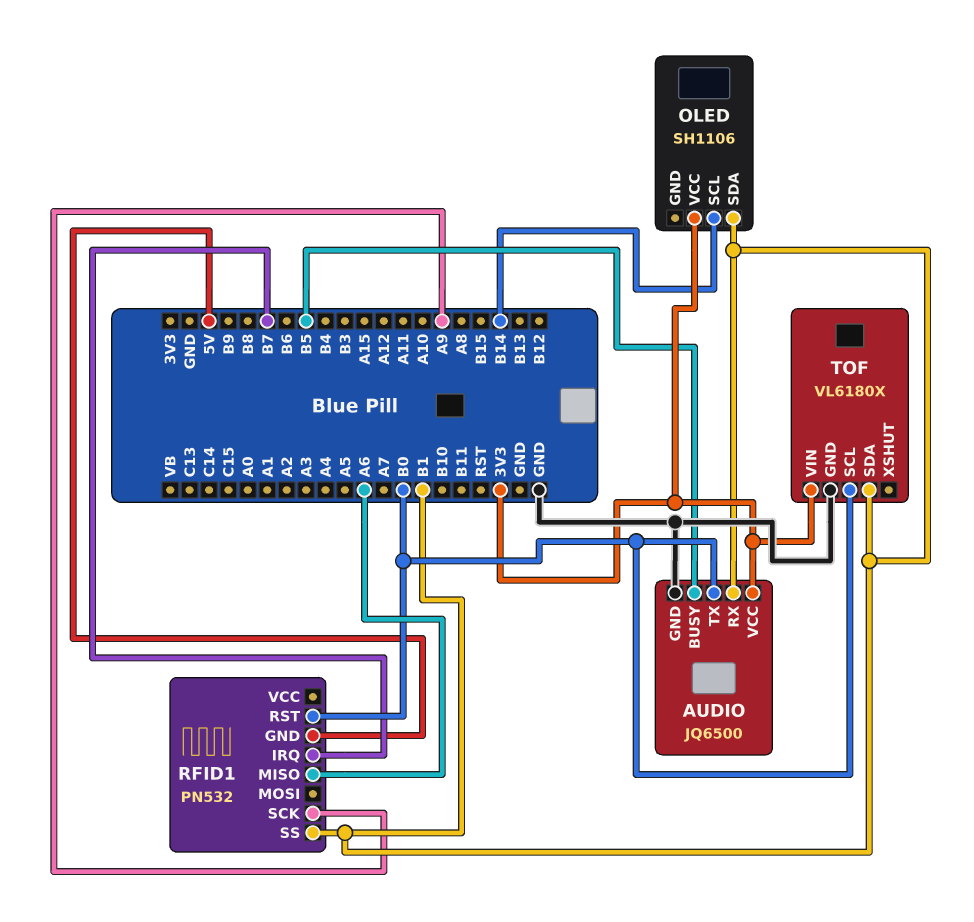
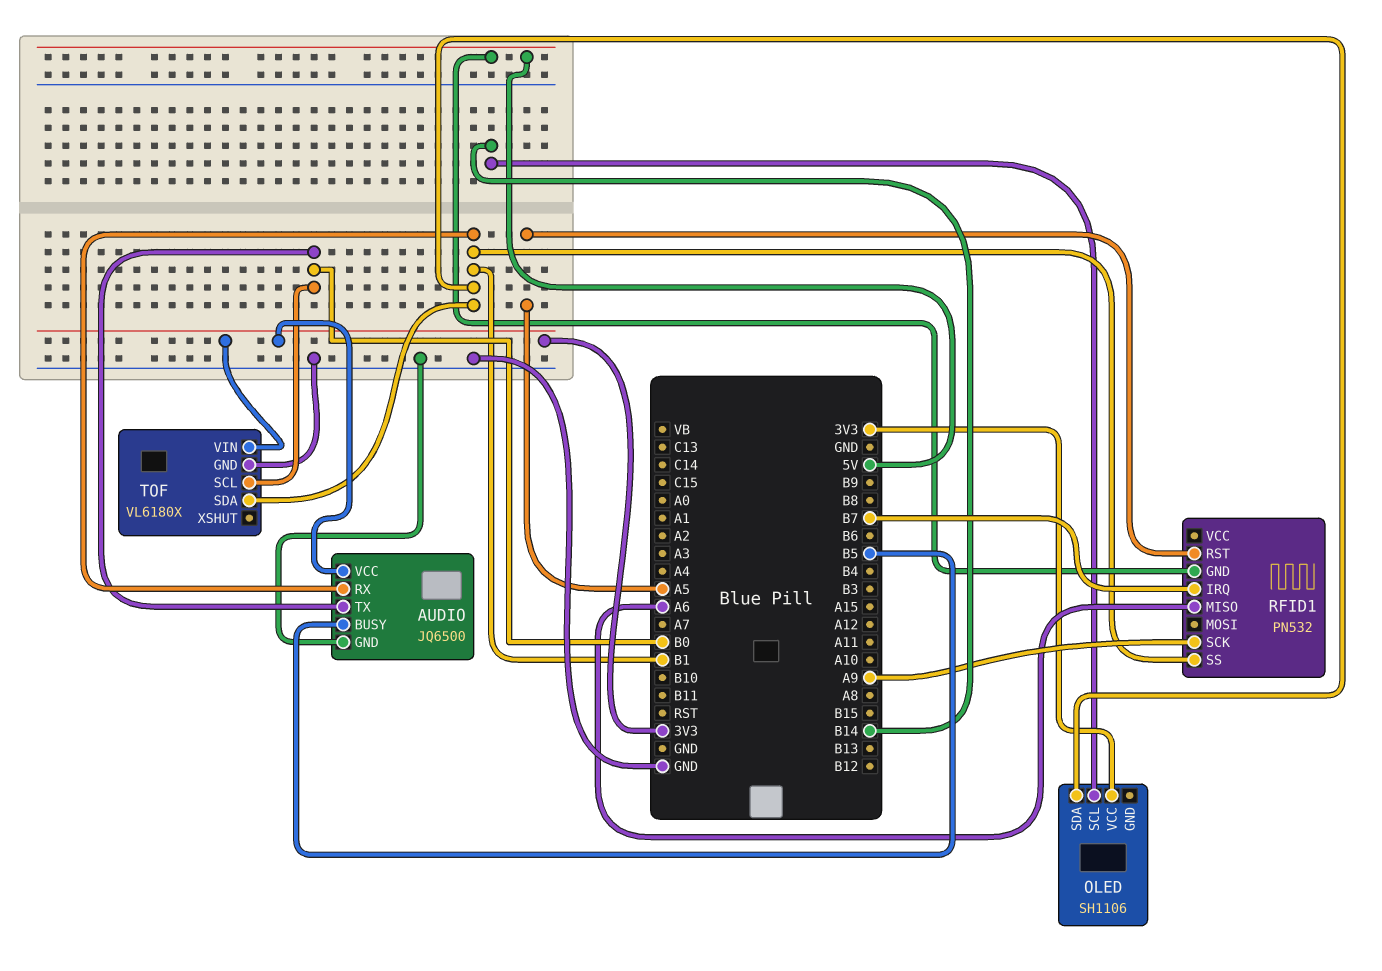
RFID1 pin RST: B0 -> A5

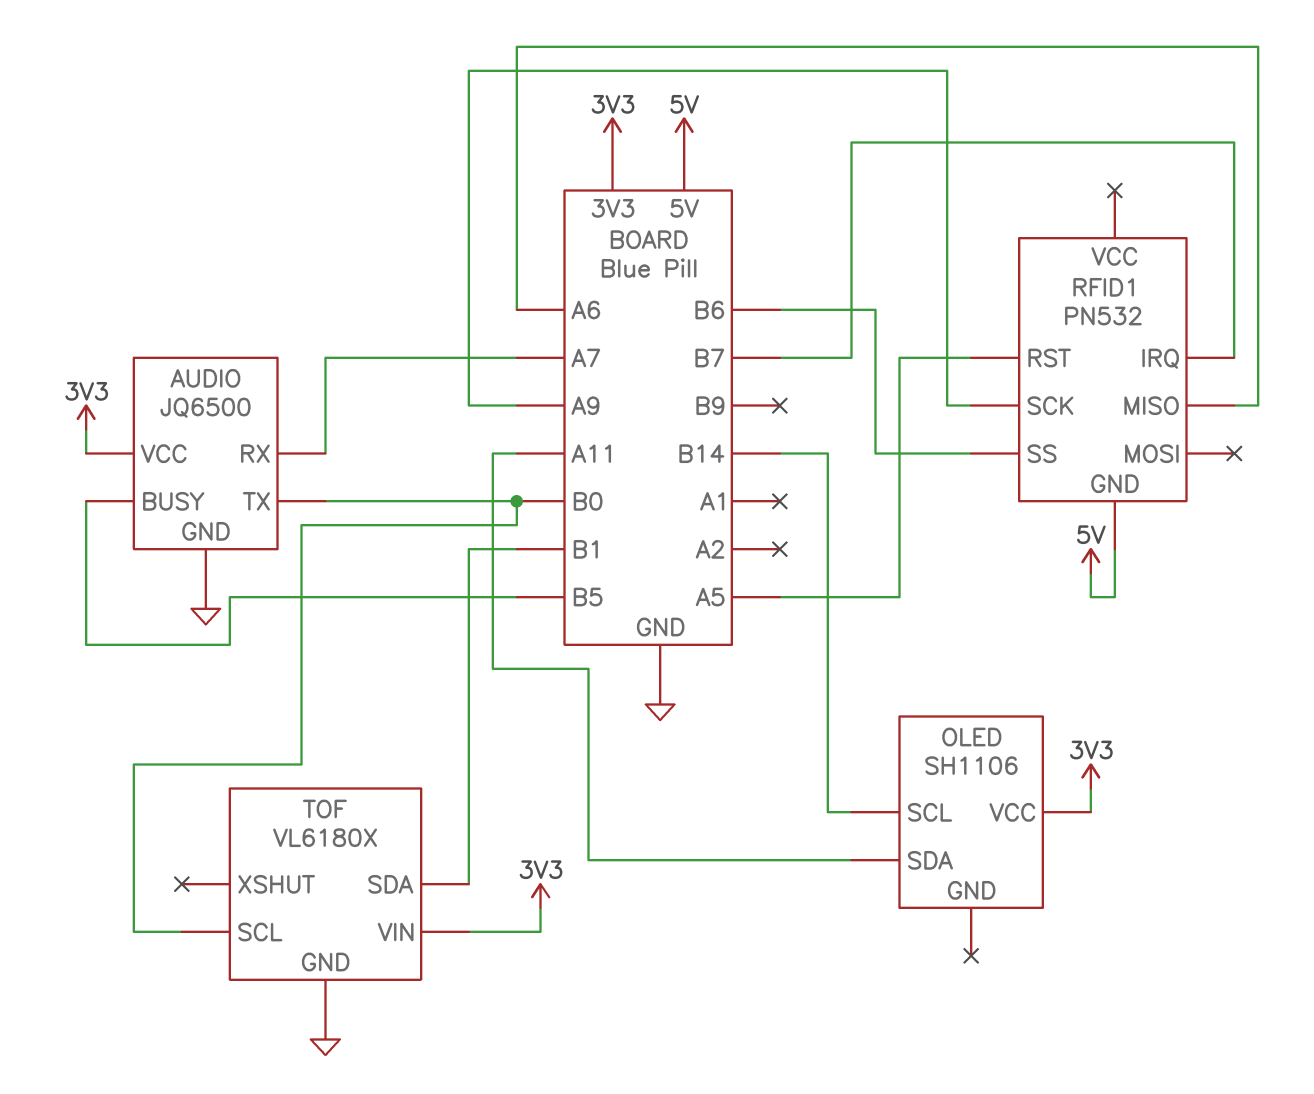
AUDIO pin RX: B1 -> A7
OLED pin SDA: B1 -> A11
RFID1 pin SS: B1 -> B6

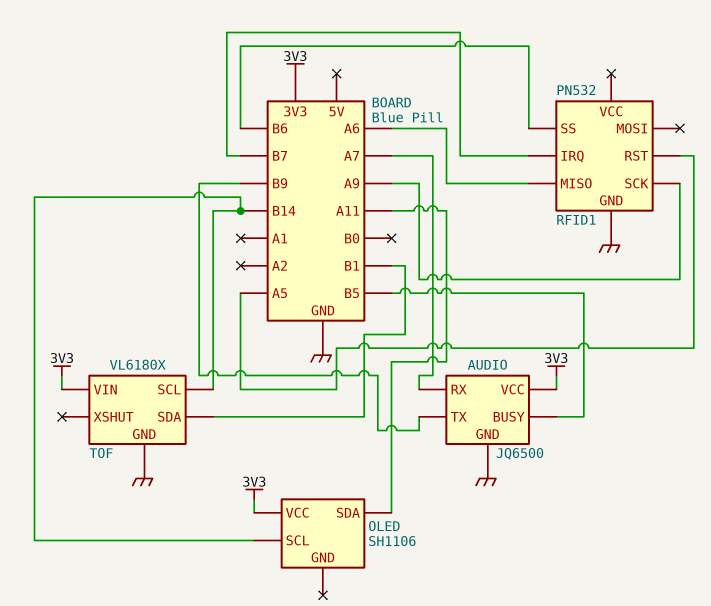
AUDIO pin TX: B0 -> B9
RFID1 pin GND: 5V -> GND
TOF pin SCL: B0 -> B14

